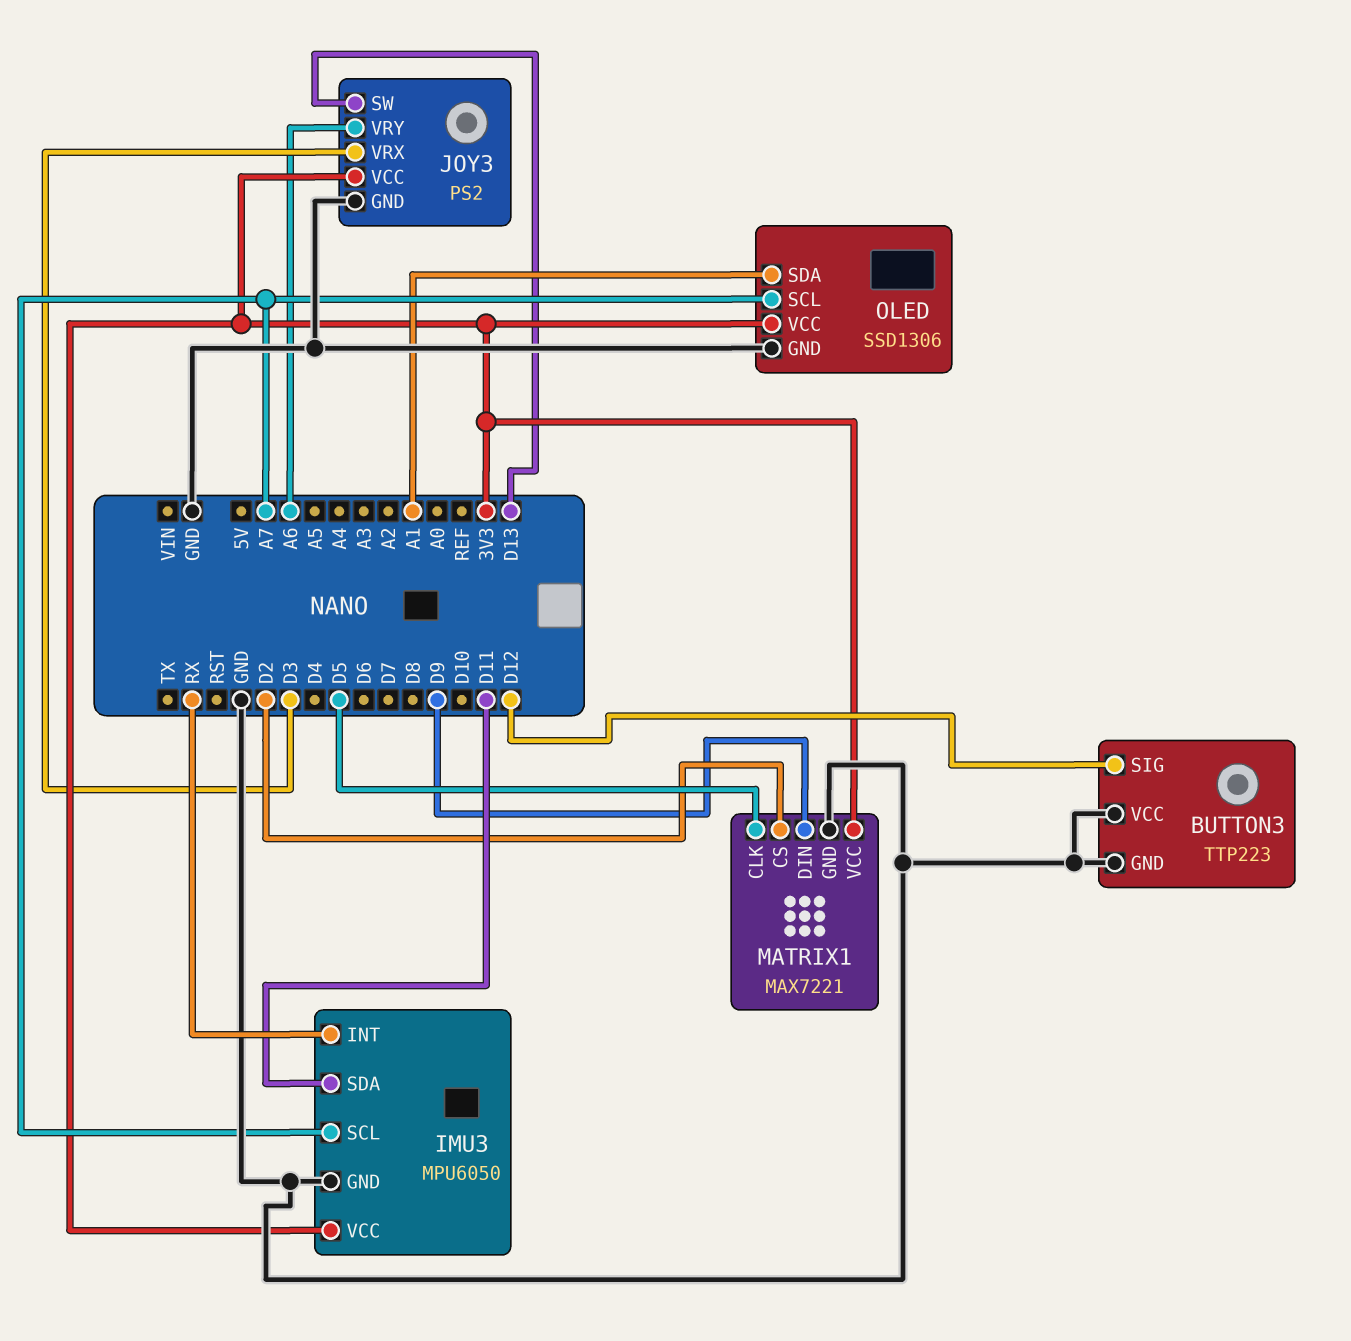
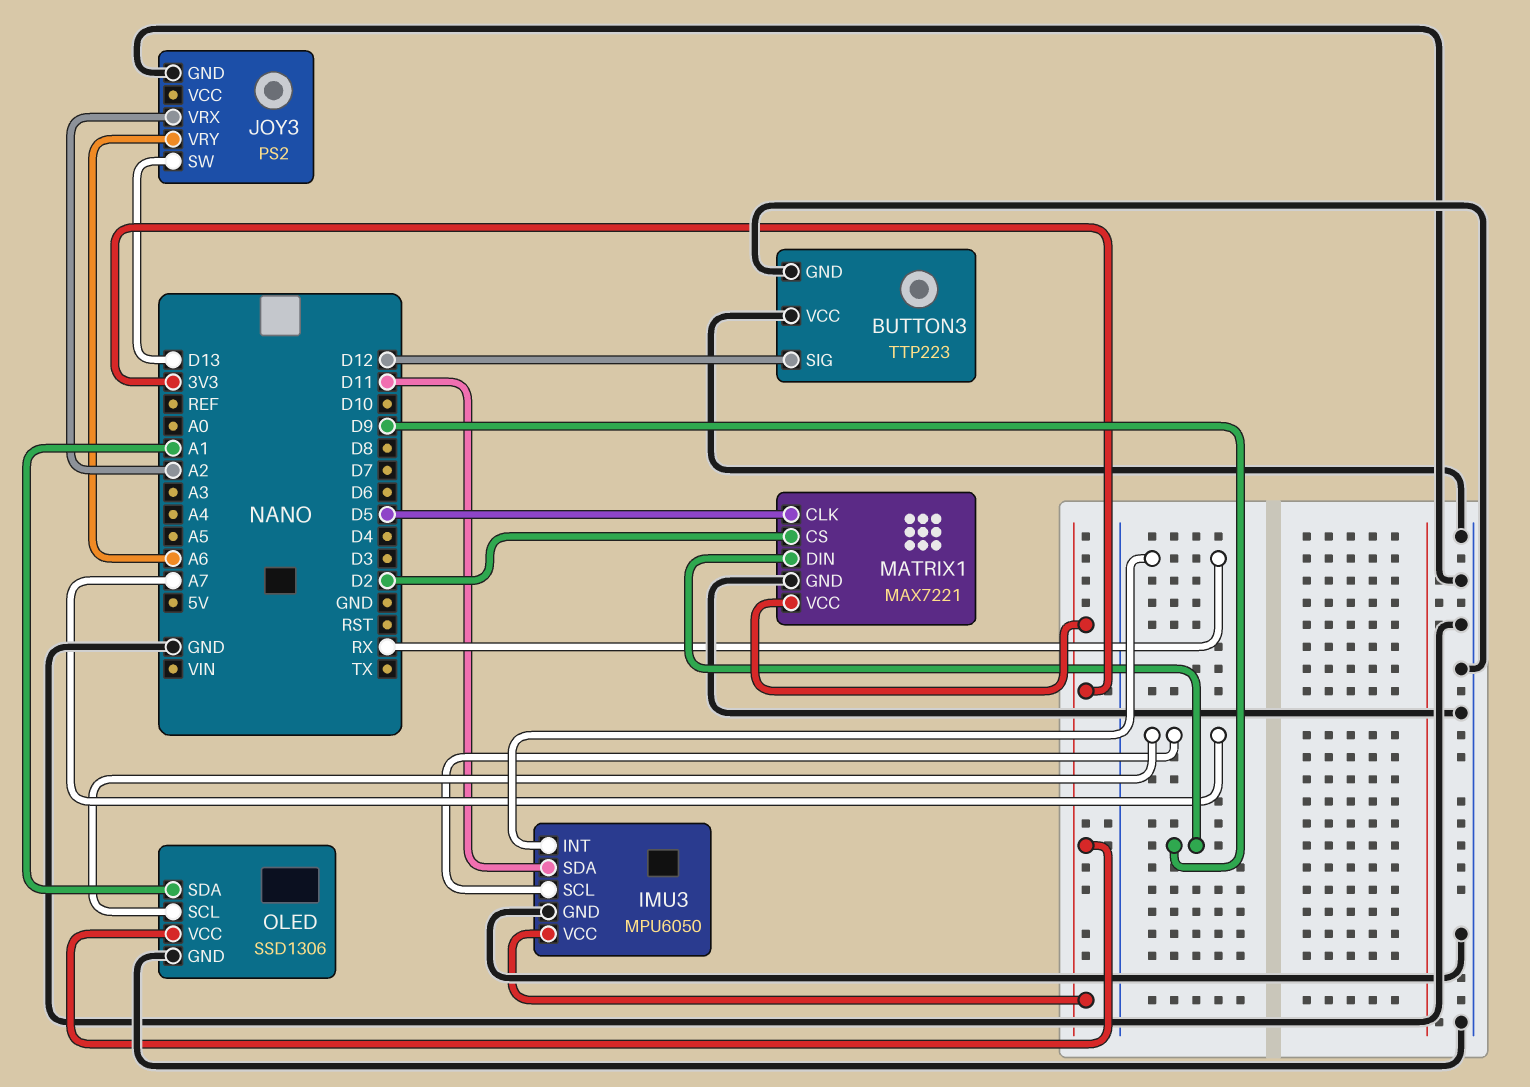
JOY3 pin VCC: 3V3 -> none
JOY3 pin VRX: D3 -> A2

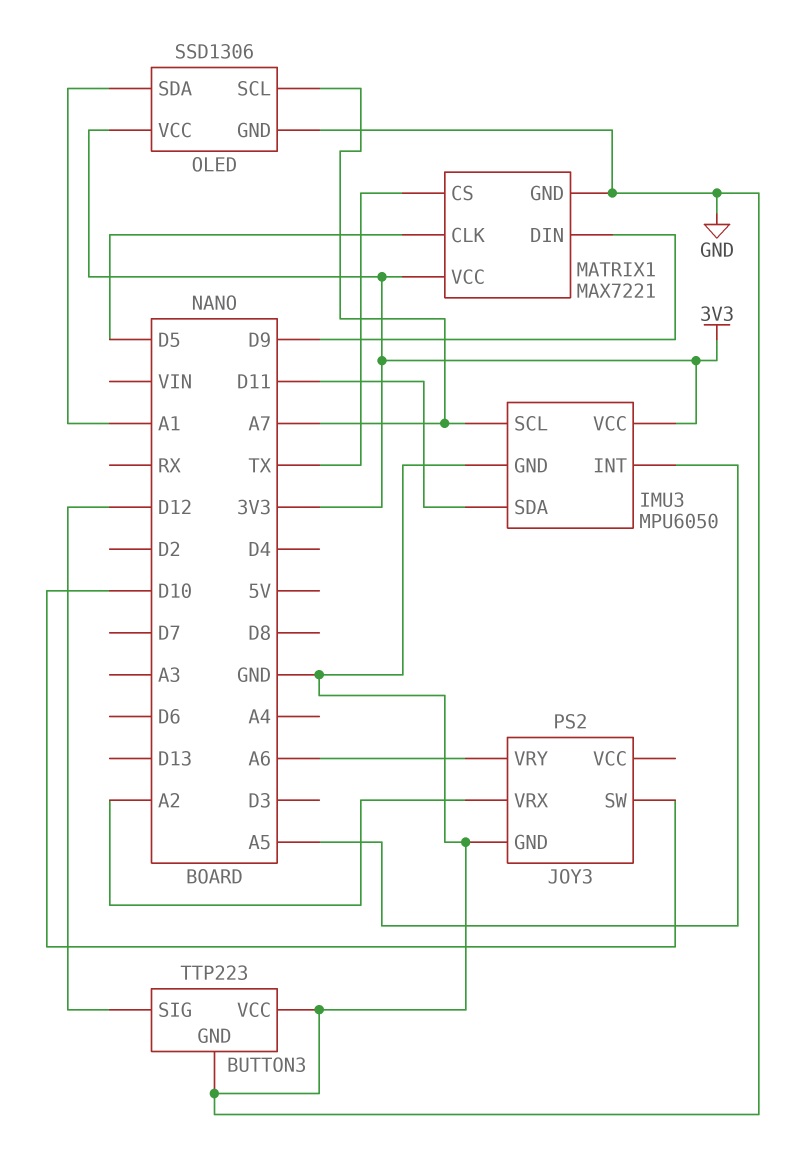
IMU3 pin INT: RX -> A5
JOY3 pin SW: D13 -> D10
MATRIX1 pin CS: D2 -> TX

